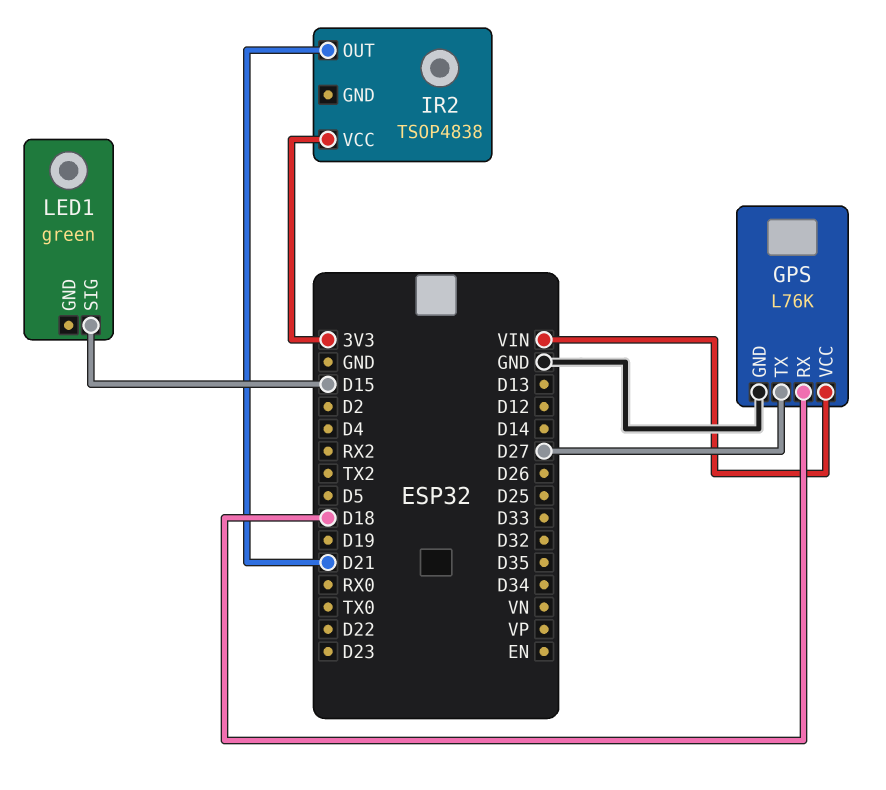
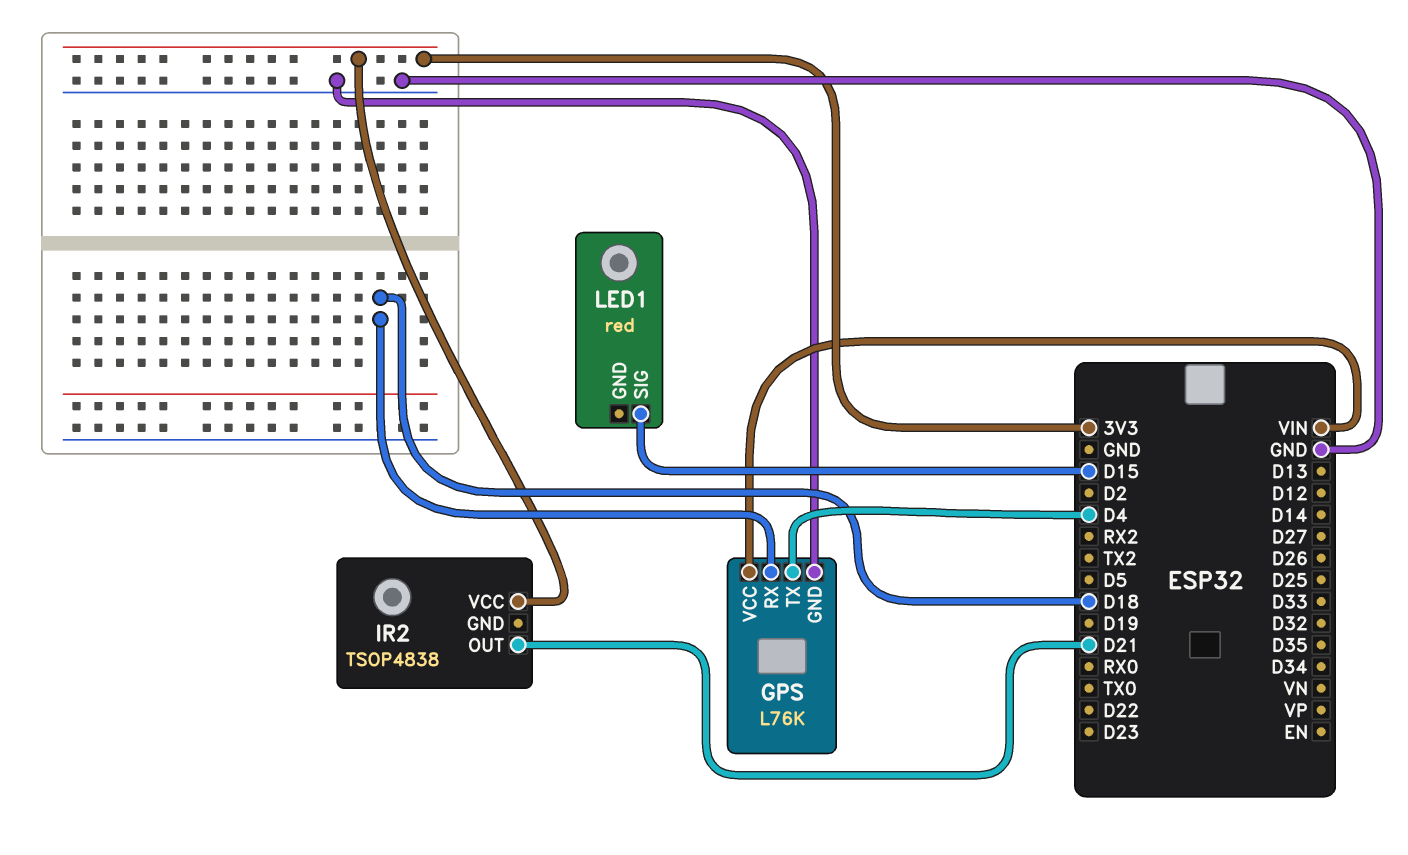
GPS pin TX: D27 -> D4
LED1: green -> red

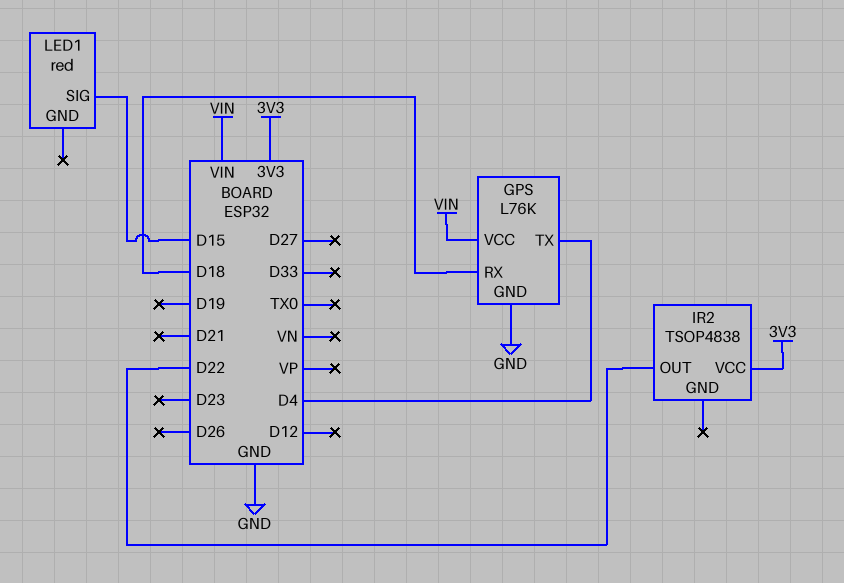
IR2 pin OUT: D21 -> D22

